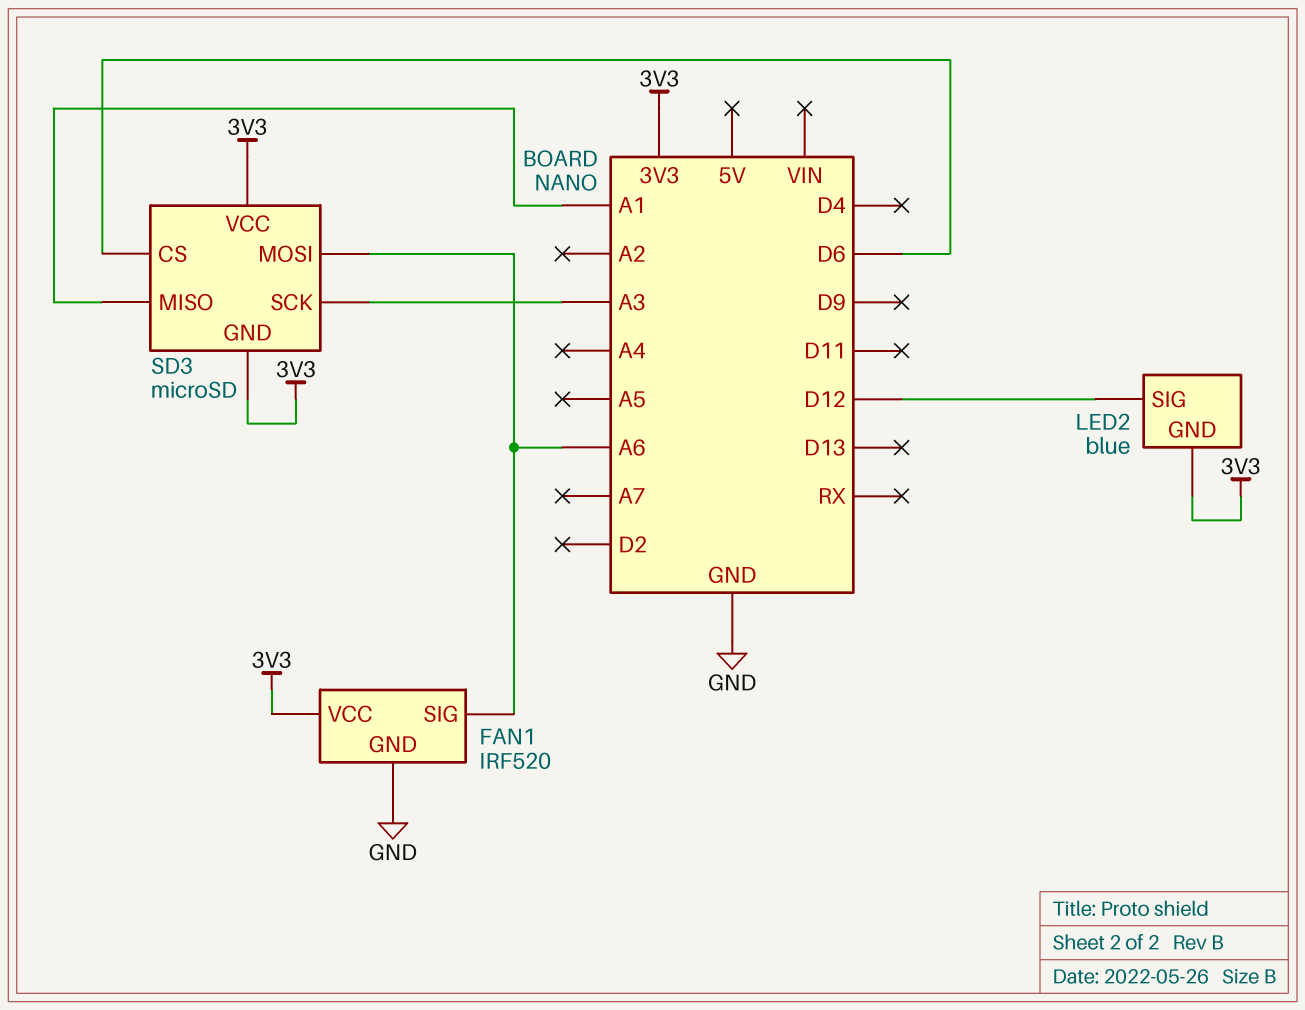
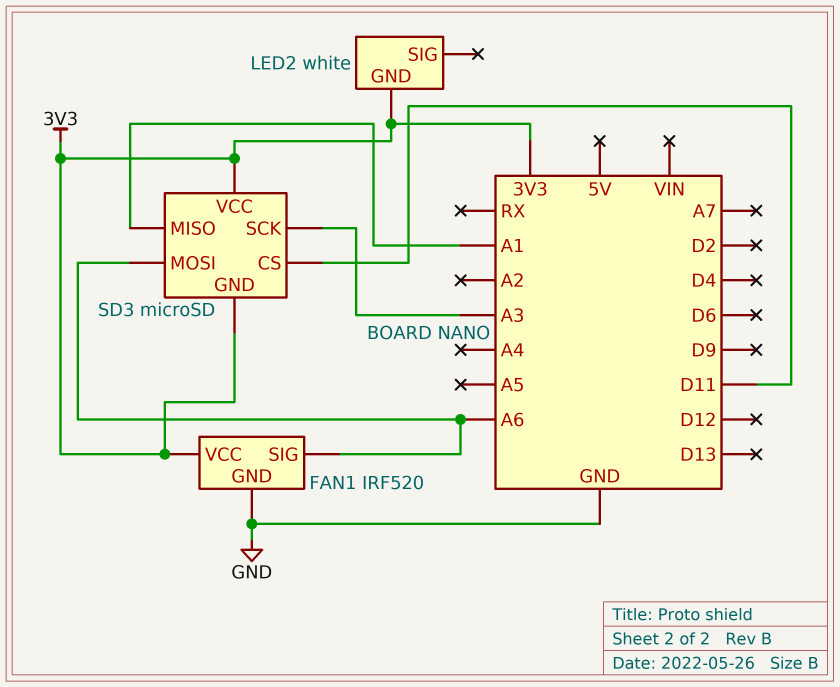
LED2: blue -> white
LED2 pin SIG: D12 -> none
SD3 pin CS: D6 -> D11

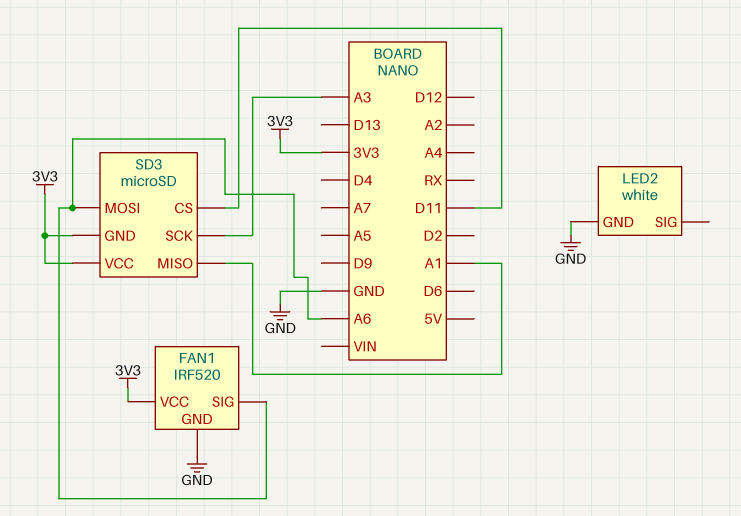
LED2 pin GND: 3V3 -> GND

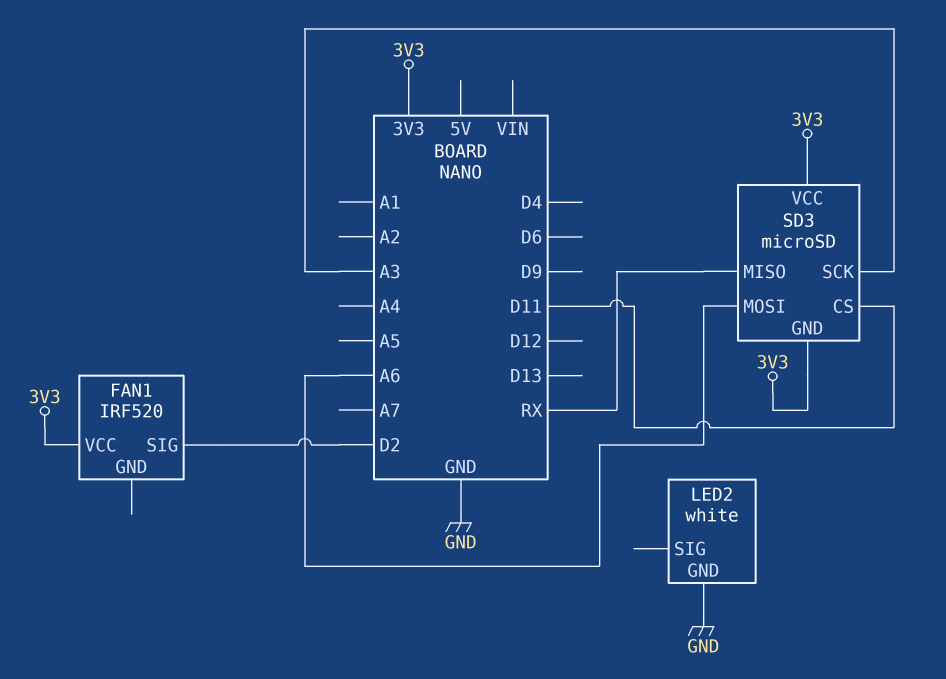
FAN1 pin GND: GND -> none
FAN1 pin SIG: A6 -> D2
SD3 pin MISO: A1 -> RX

